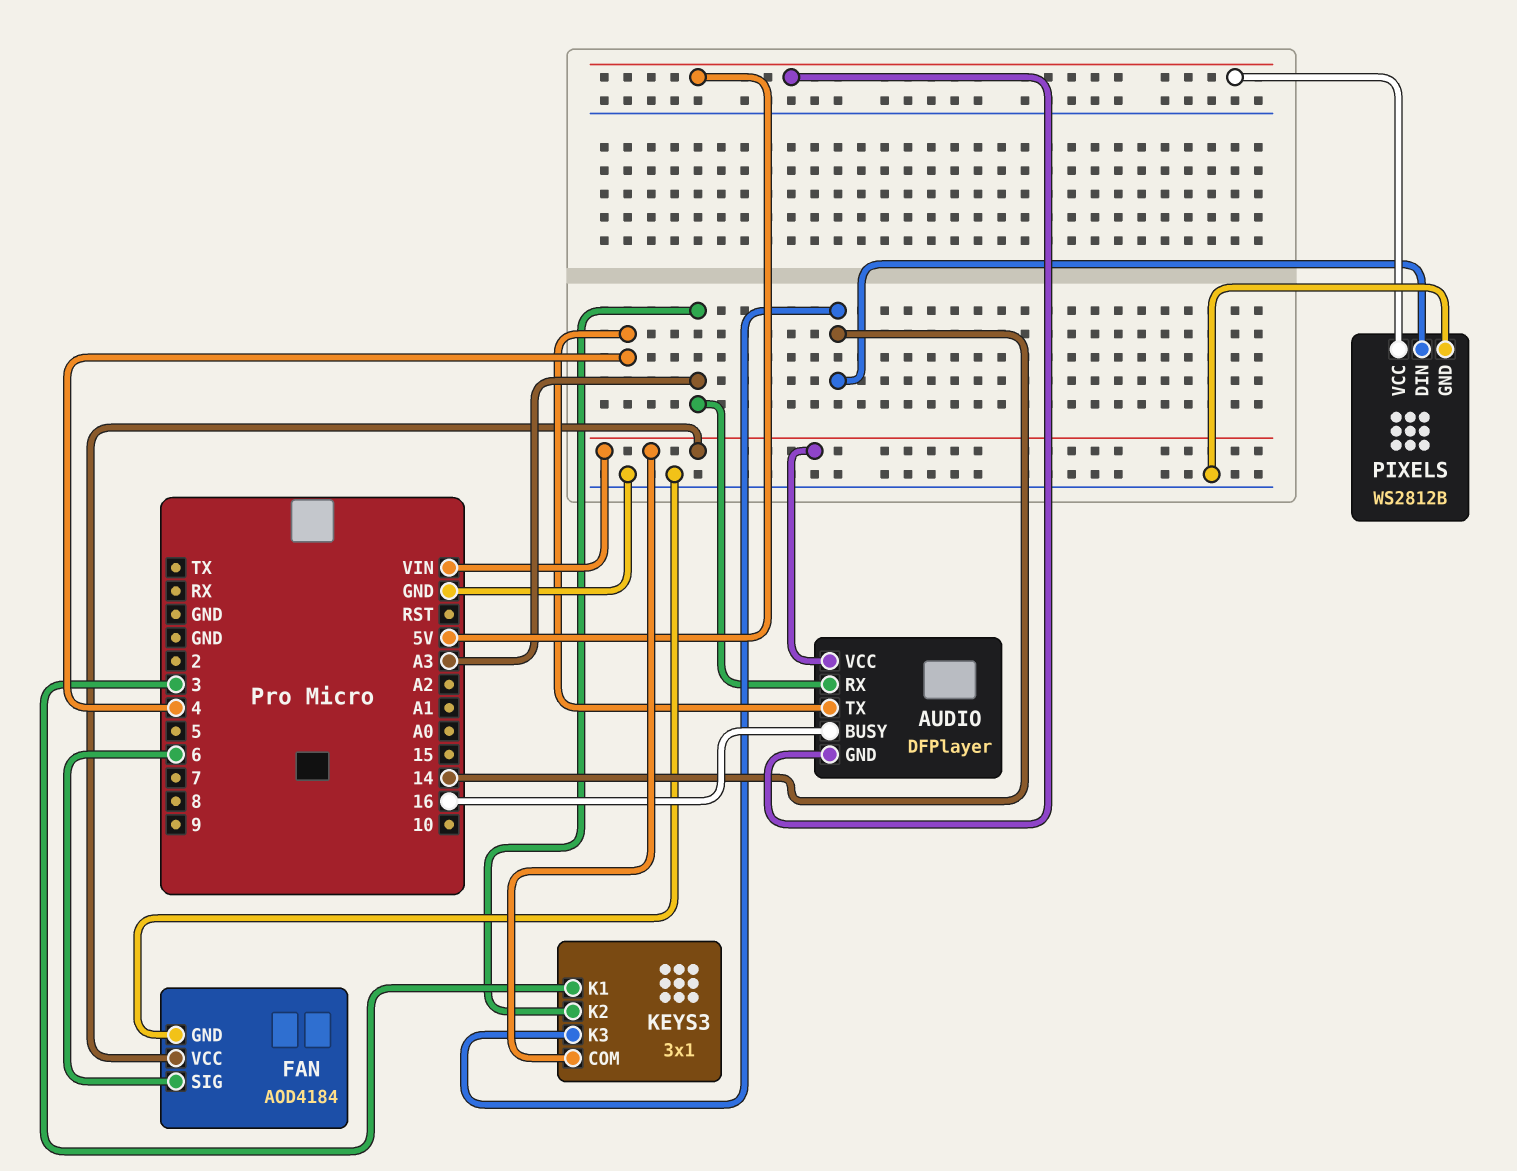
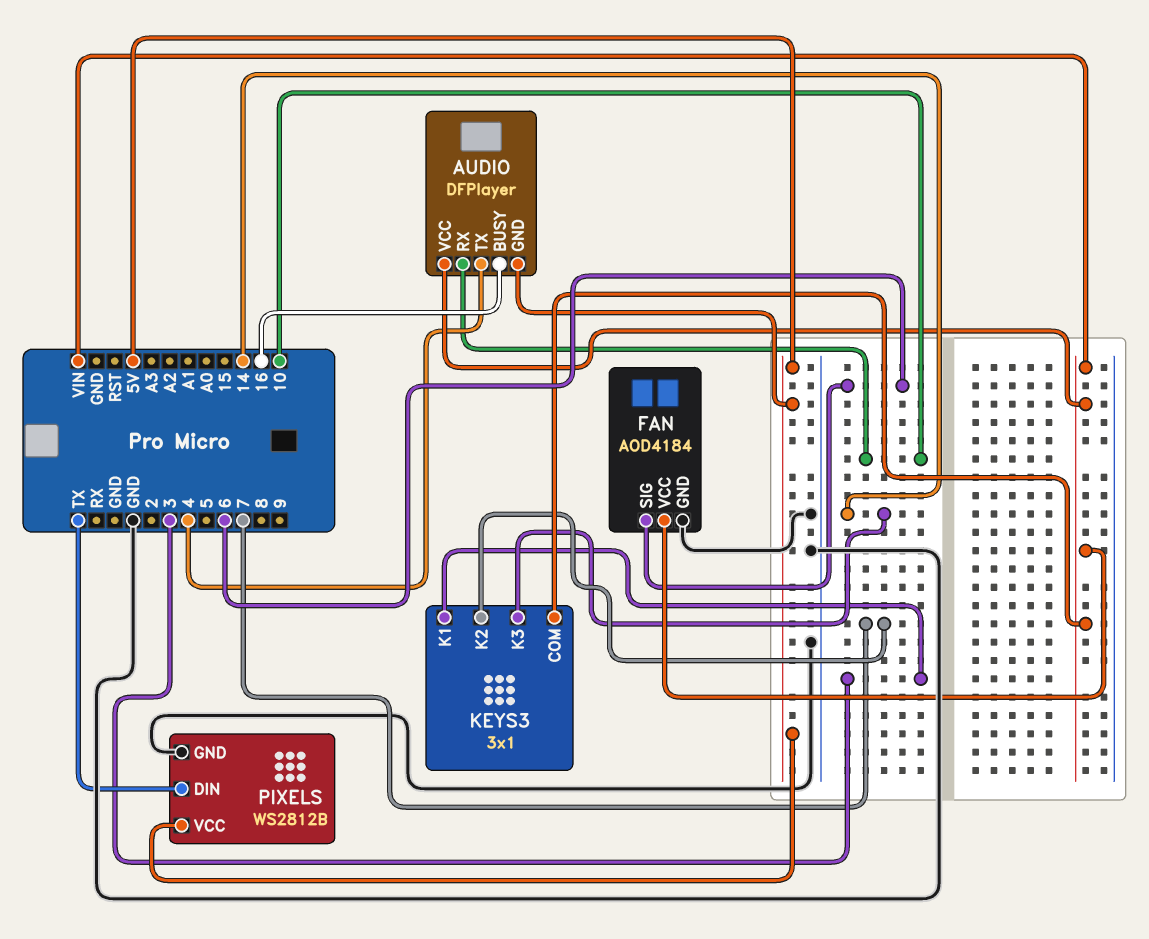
AUDIO pin RX: A3 -> 10
KEYS3 pin K2: A3 -> 7
PIXELS pin DIN: 14 -> TX

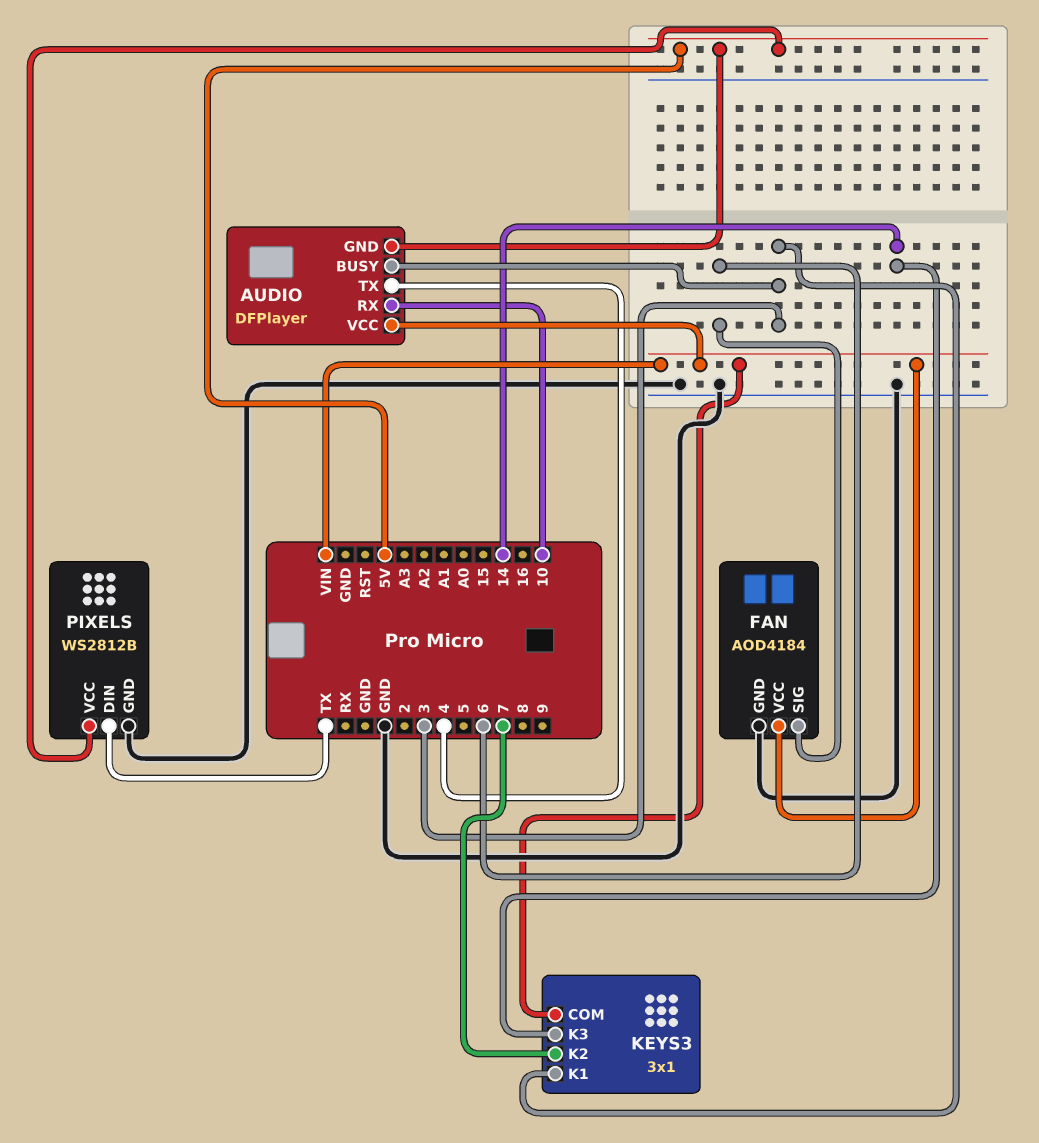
AUDIO pin BUSY: 16 -> 3

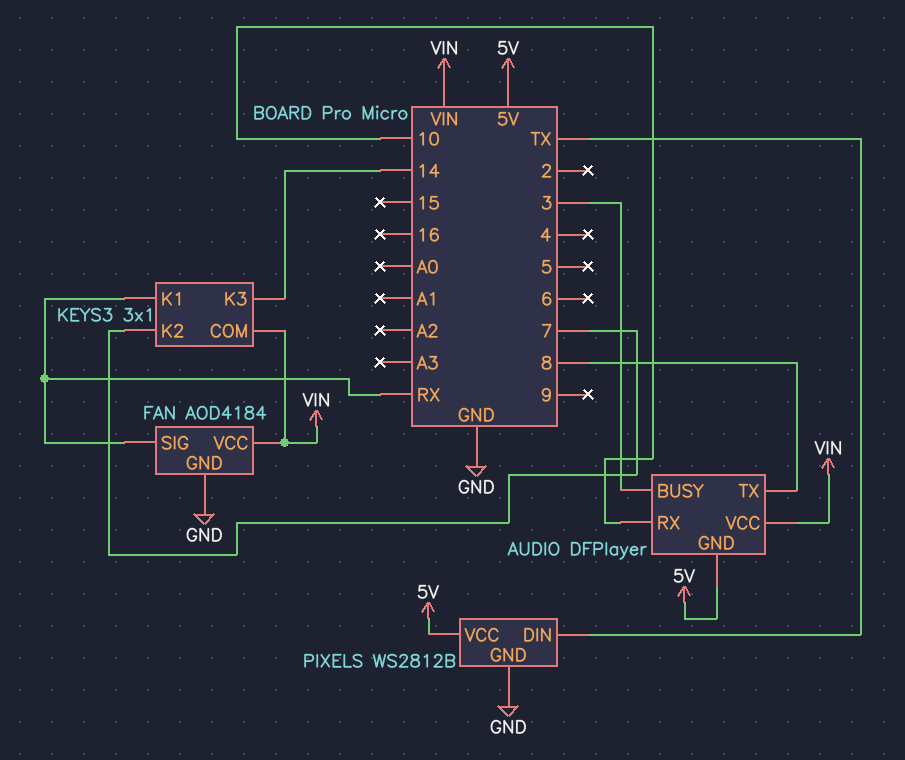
AUDIO pin TX: 4 -> 8
FAN pin SIG: 6 -> RX
KEYS3 pin K1: 3 -> RX

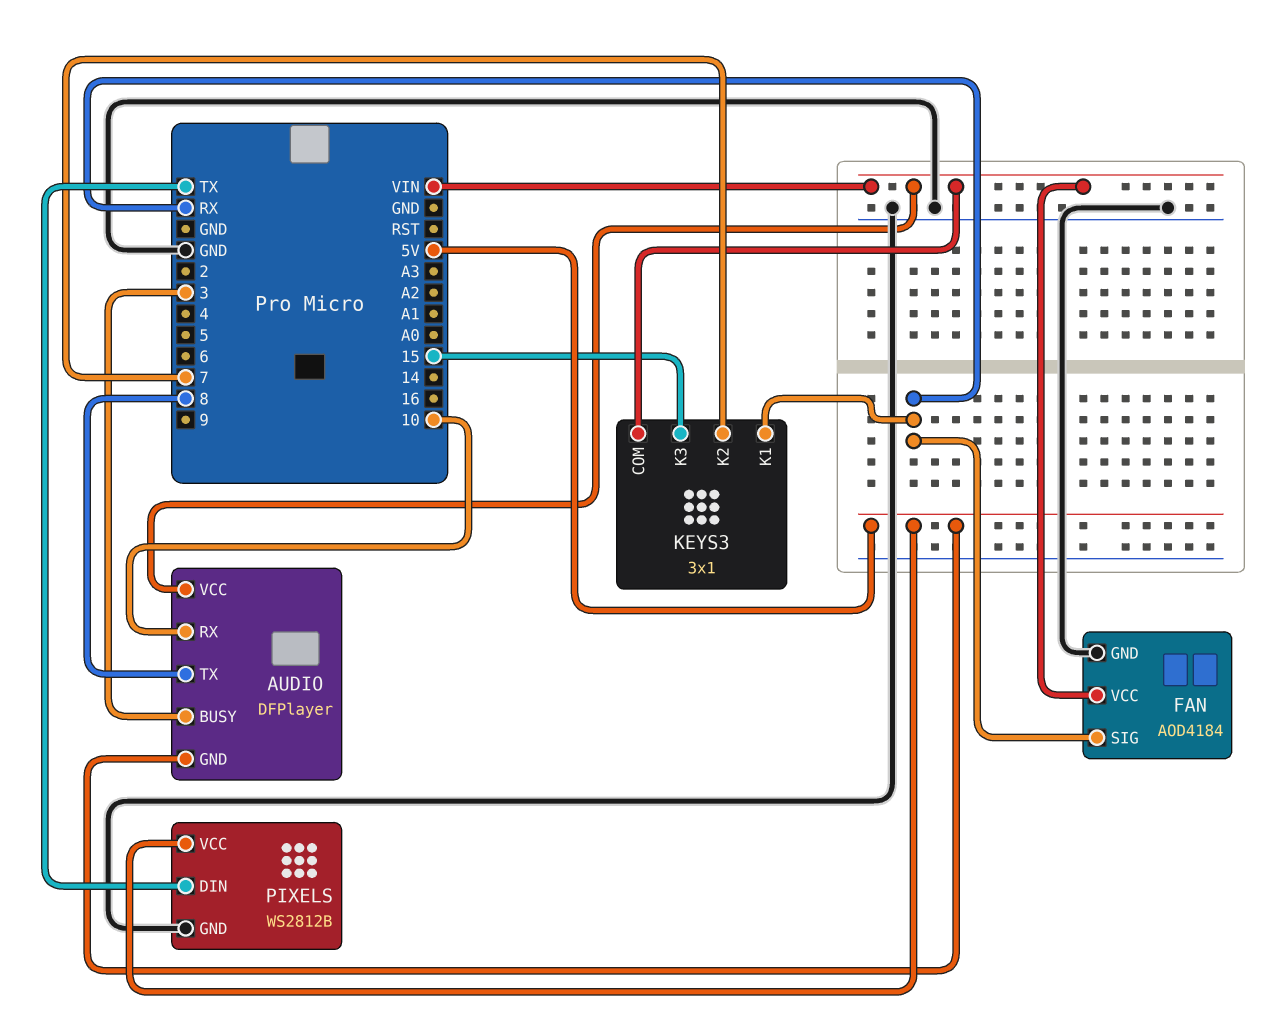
KEYS3 pin K3: 14 -> 15

